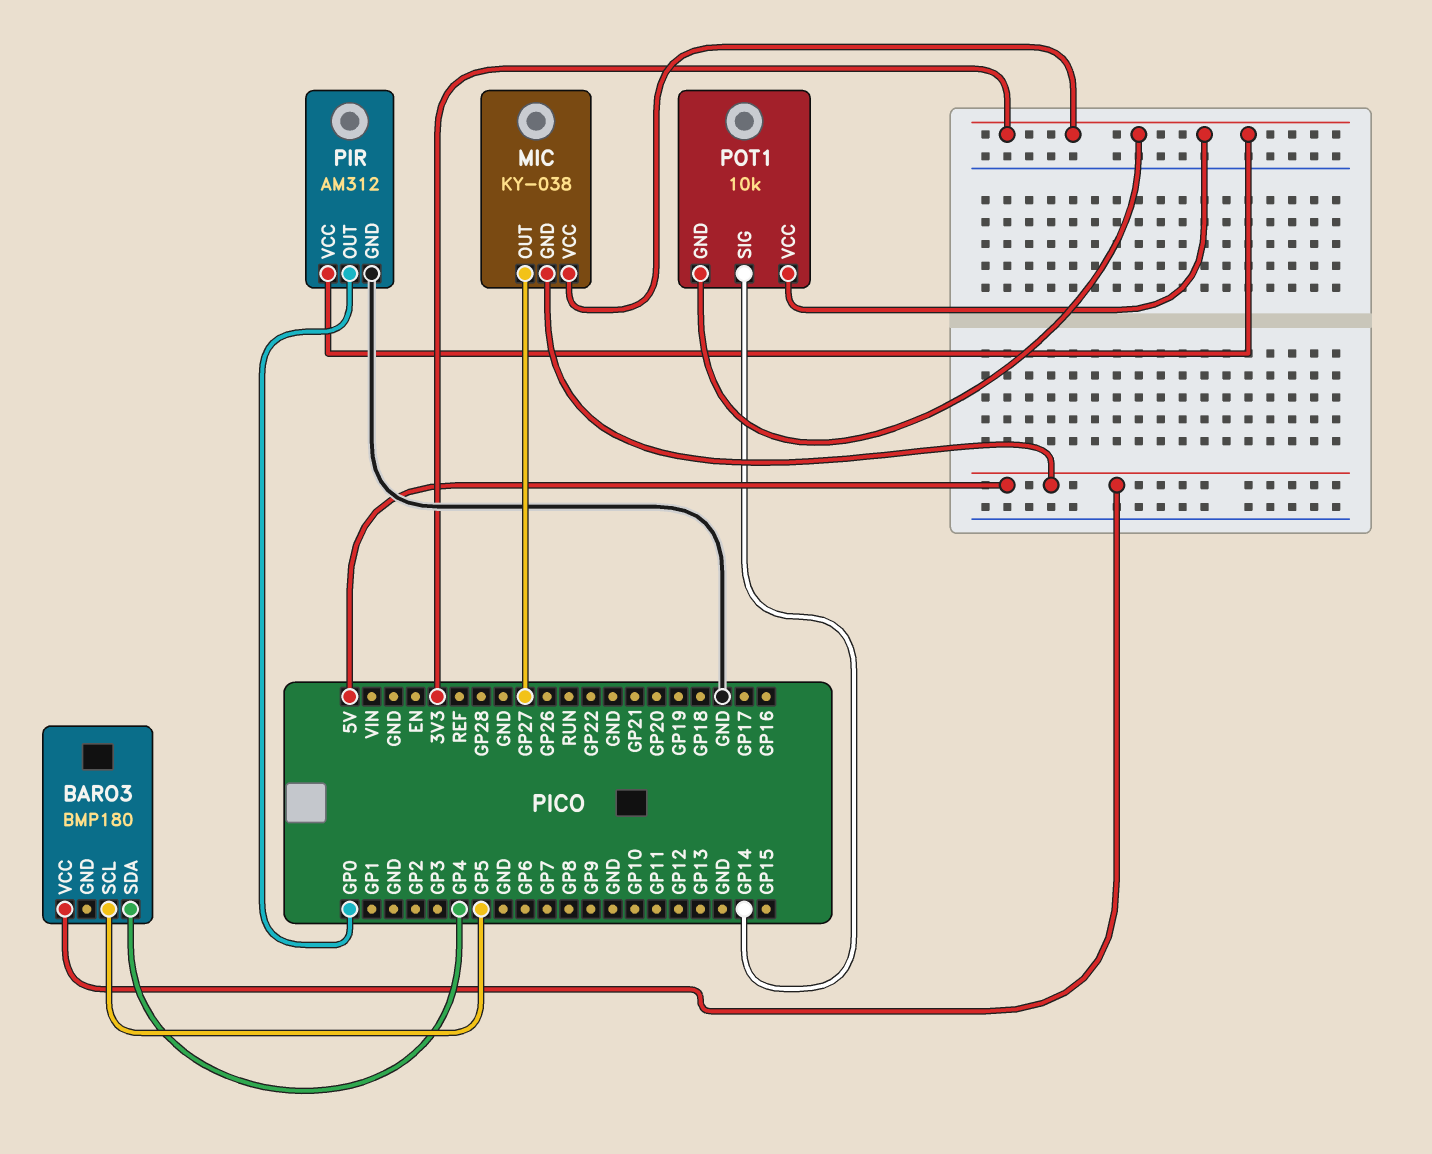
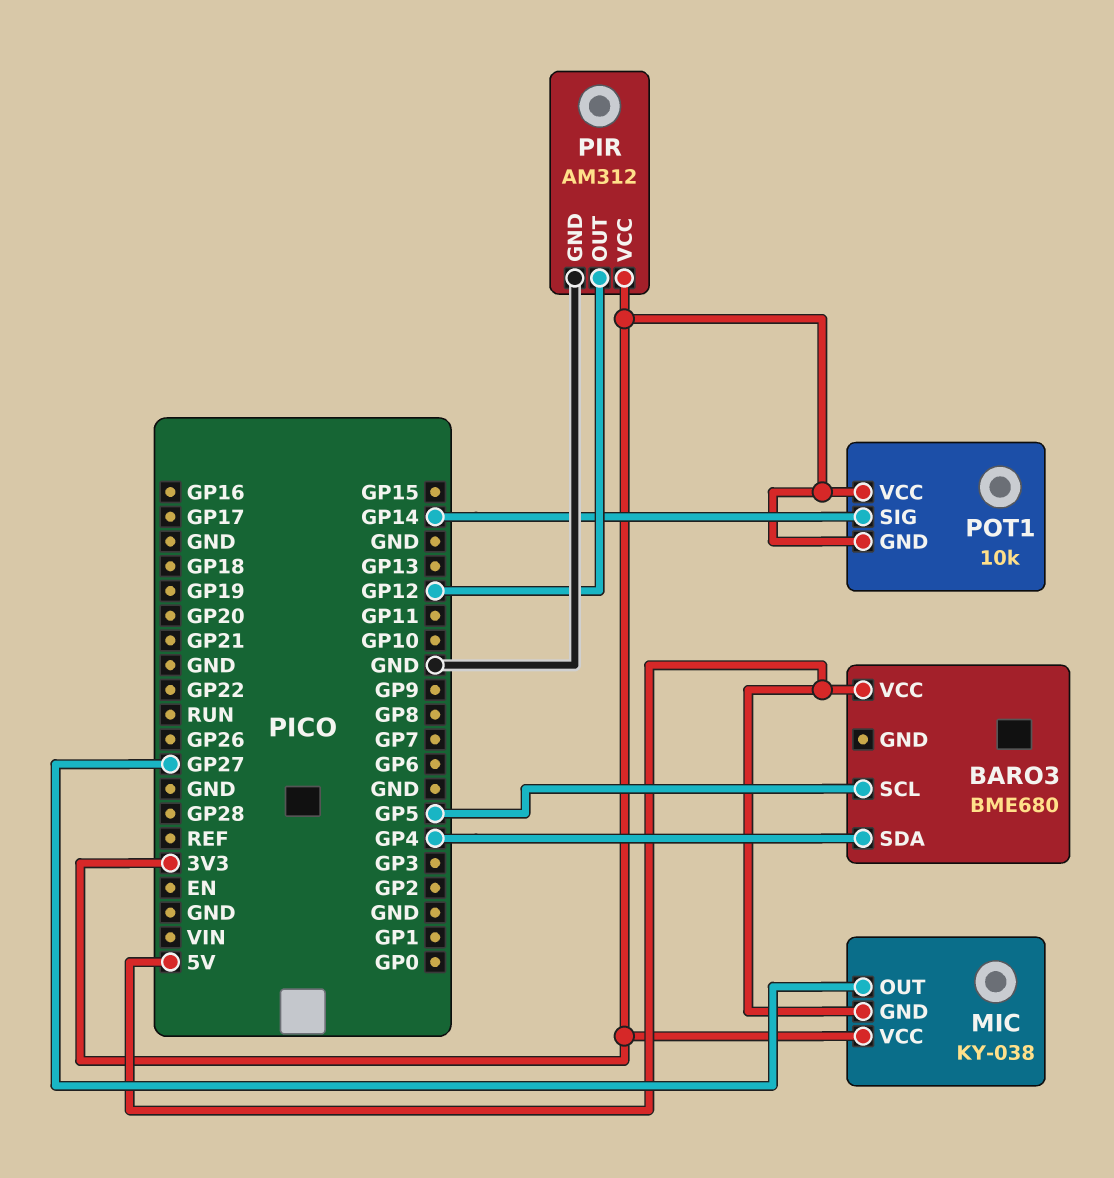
BARO3: BMP180 -> BME680
PIR pin OUT: GP0 -> GP12

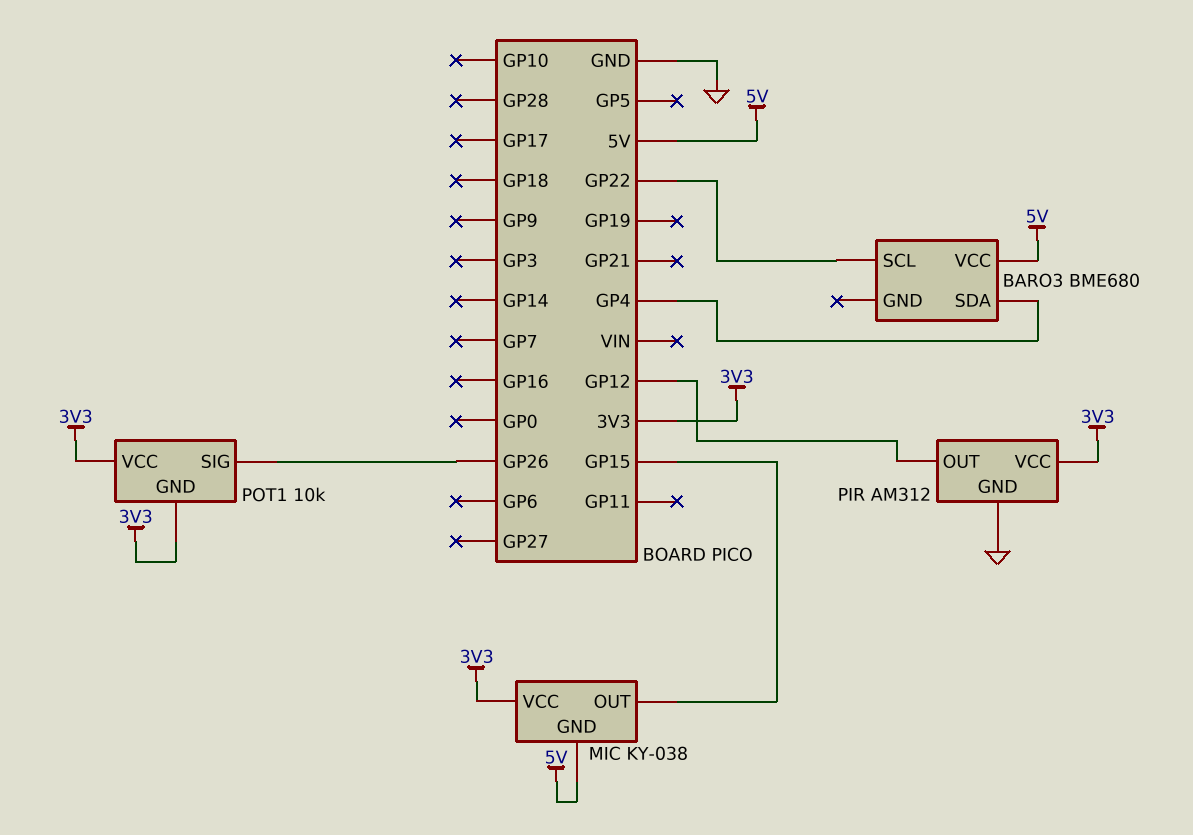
BARO3 pin SCL: GP5 -> GP22
MIC pin OUT: GP27 -> GP15
POT1 pin SIG: GP14 -> GP26

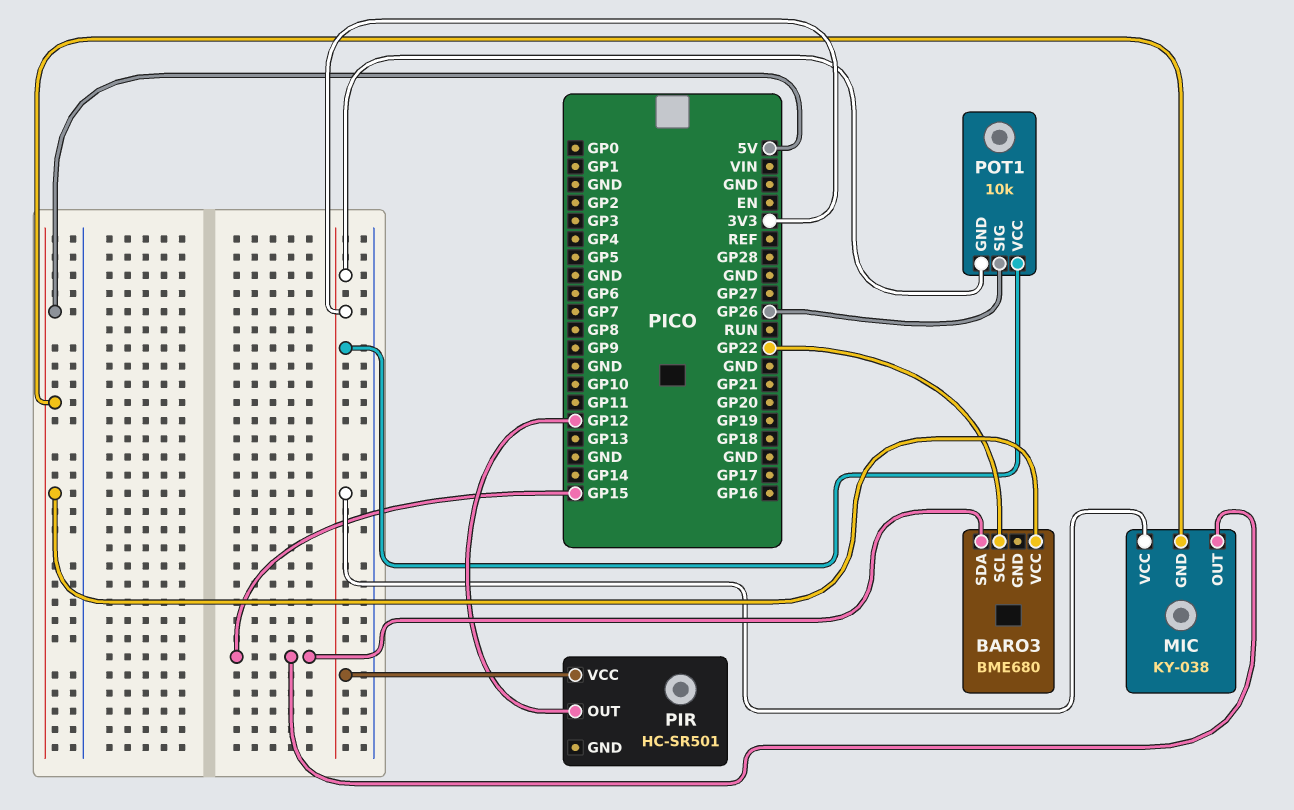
BARO3 pin SDA: GP4 -> GP15
PIR: AM312 -> HC-SR501
PIR pin GND: GND -> none

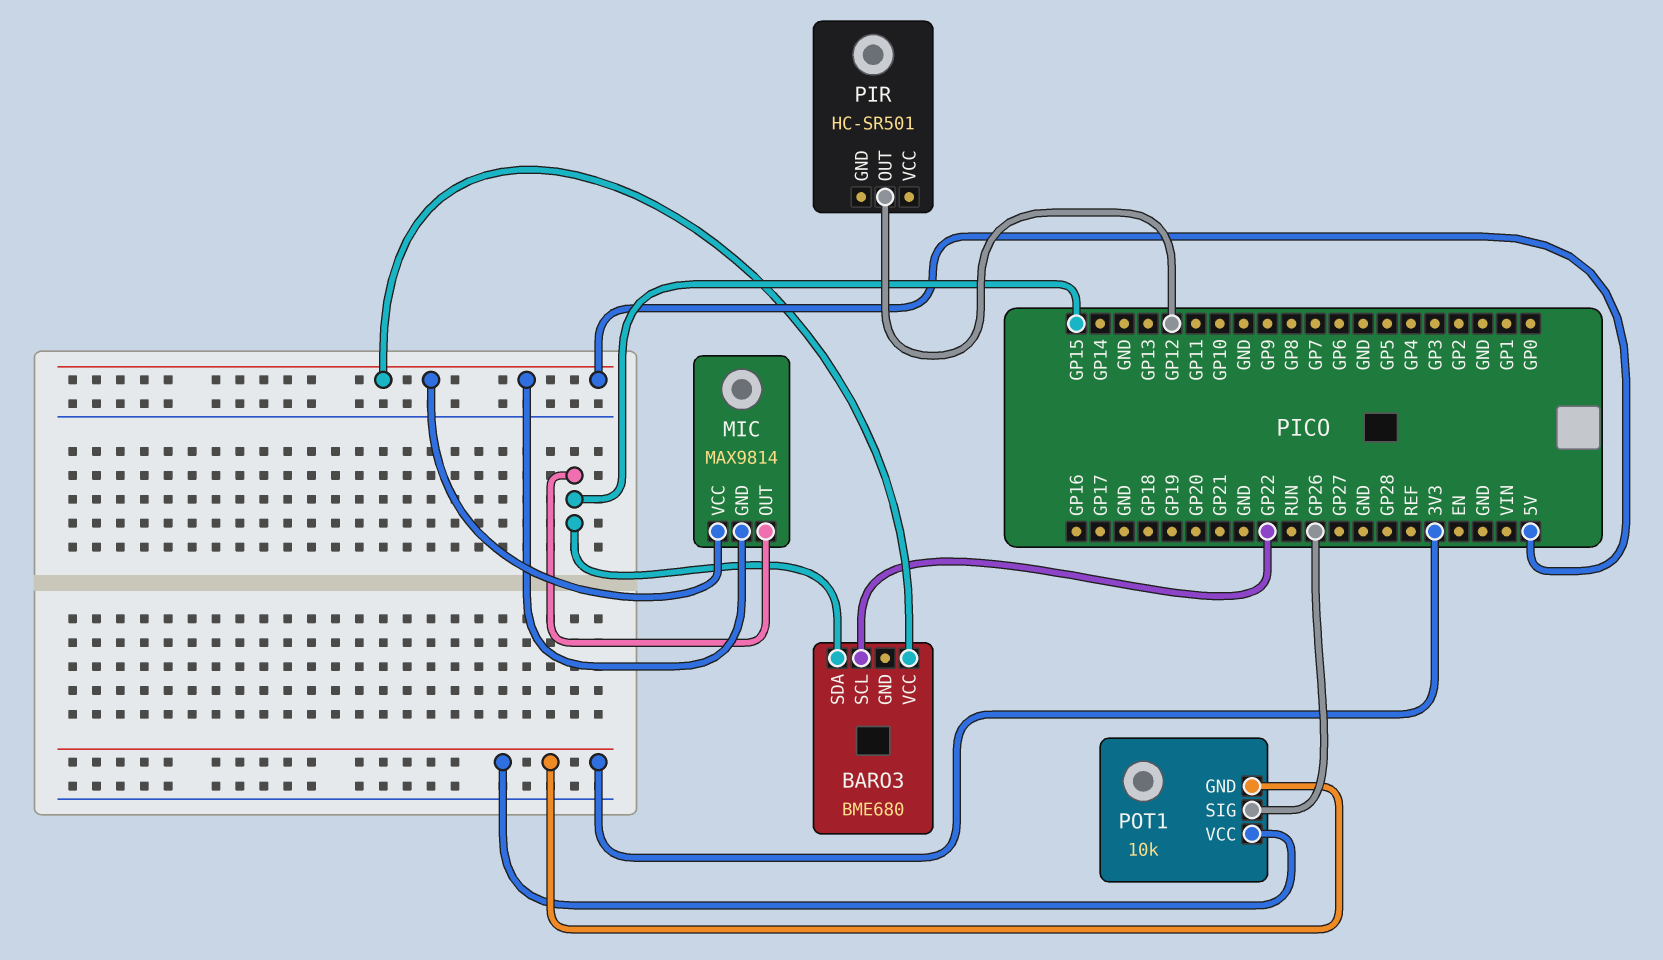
MIC: KY-038 -> MAX9814
MIC pin VCC: 3V3 -> 5V
PIR pin VCC: 3V3 -> none

